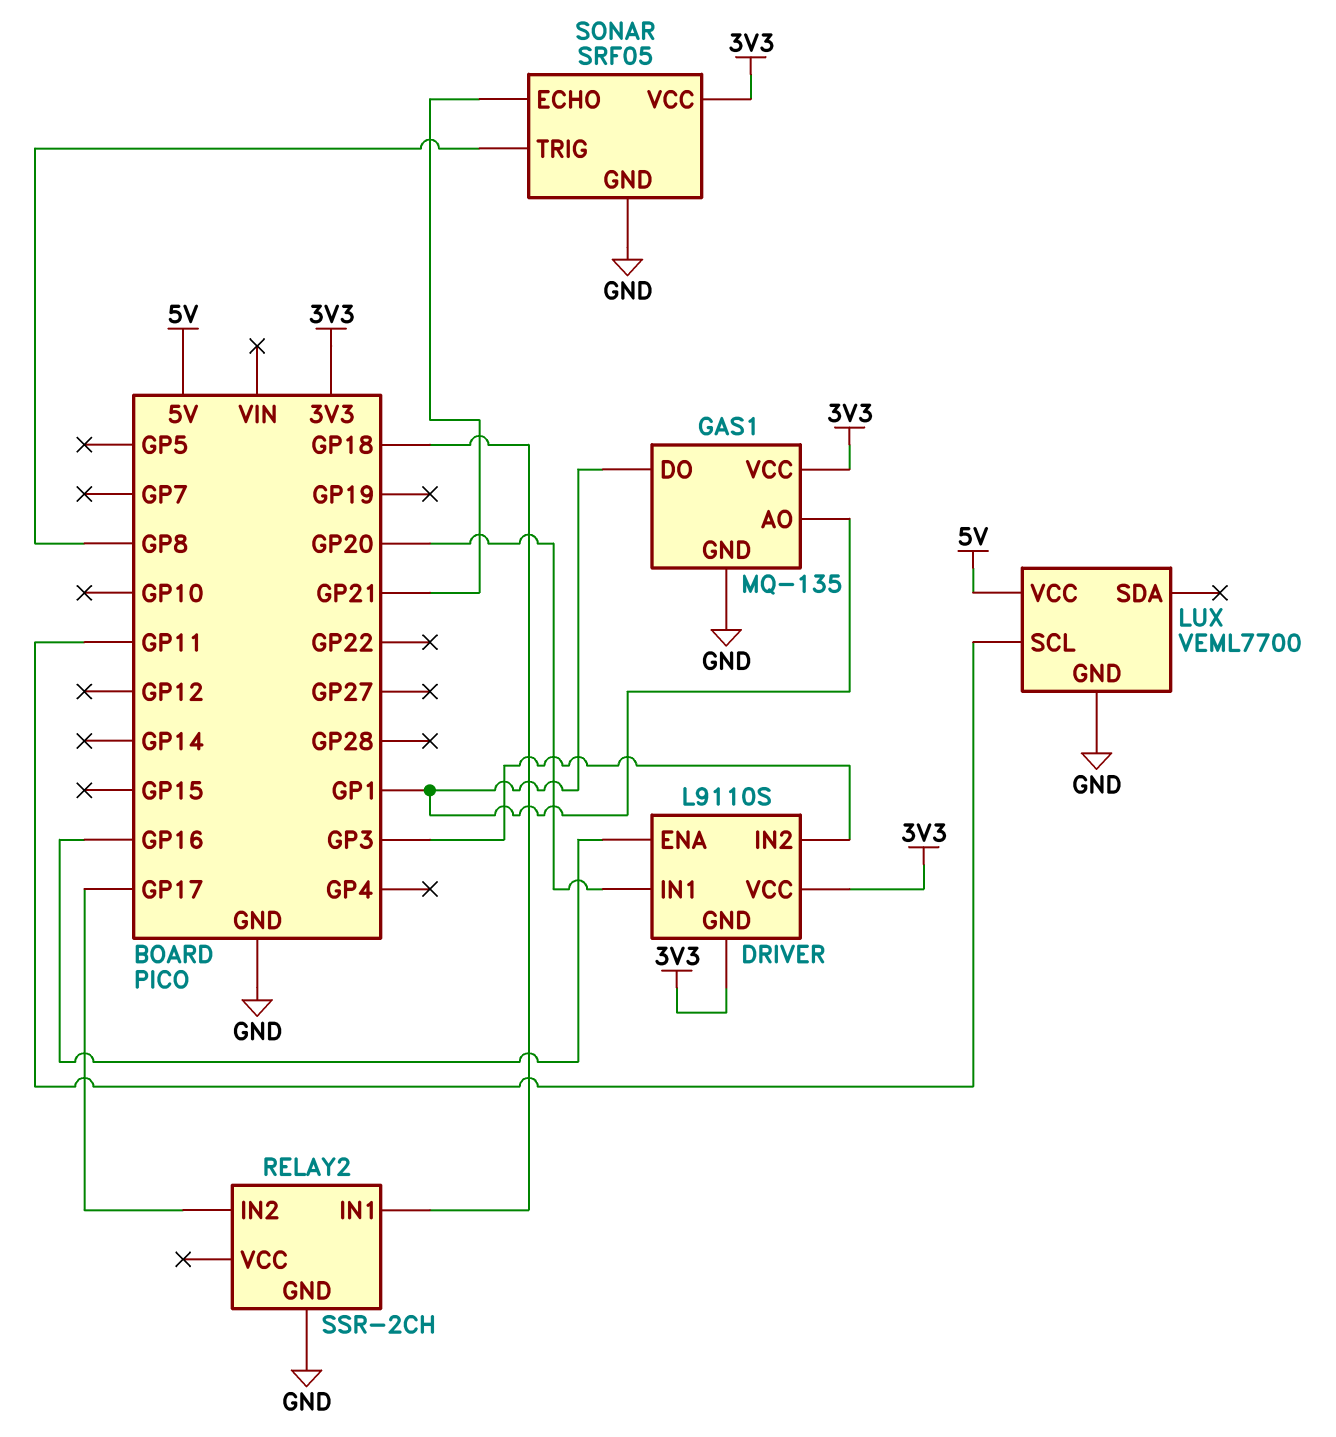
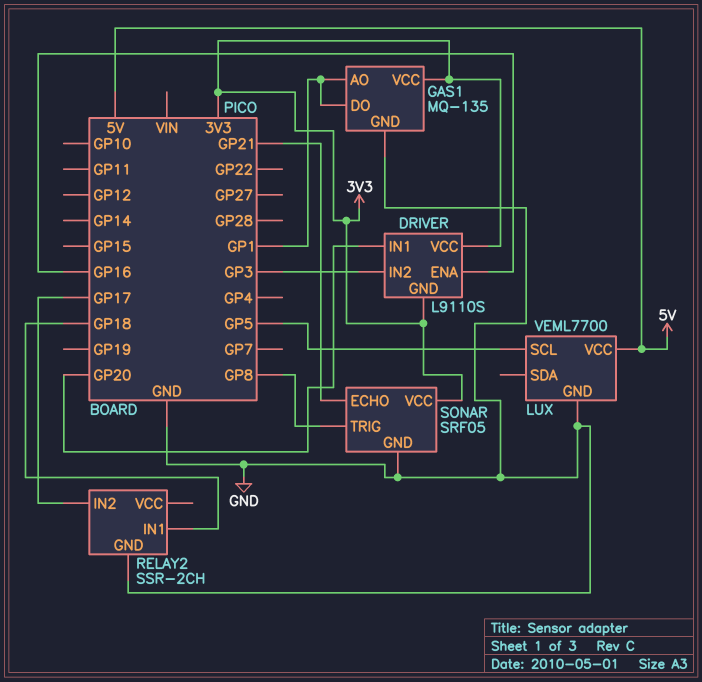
LUX pin SCL: GP11 -> GP5

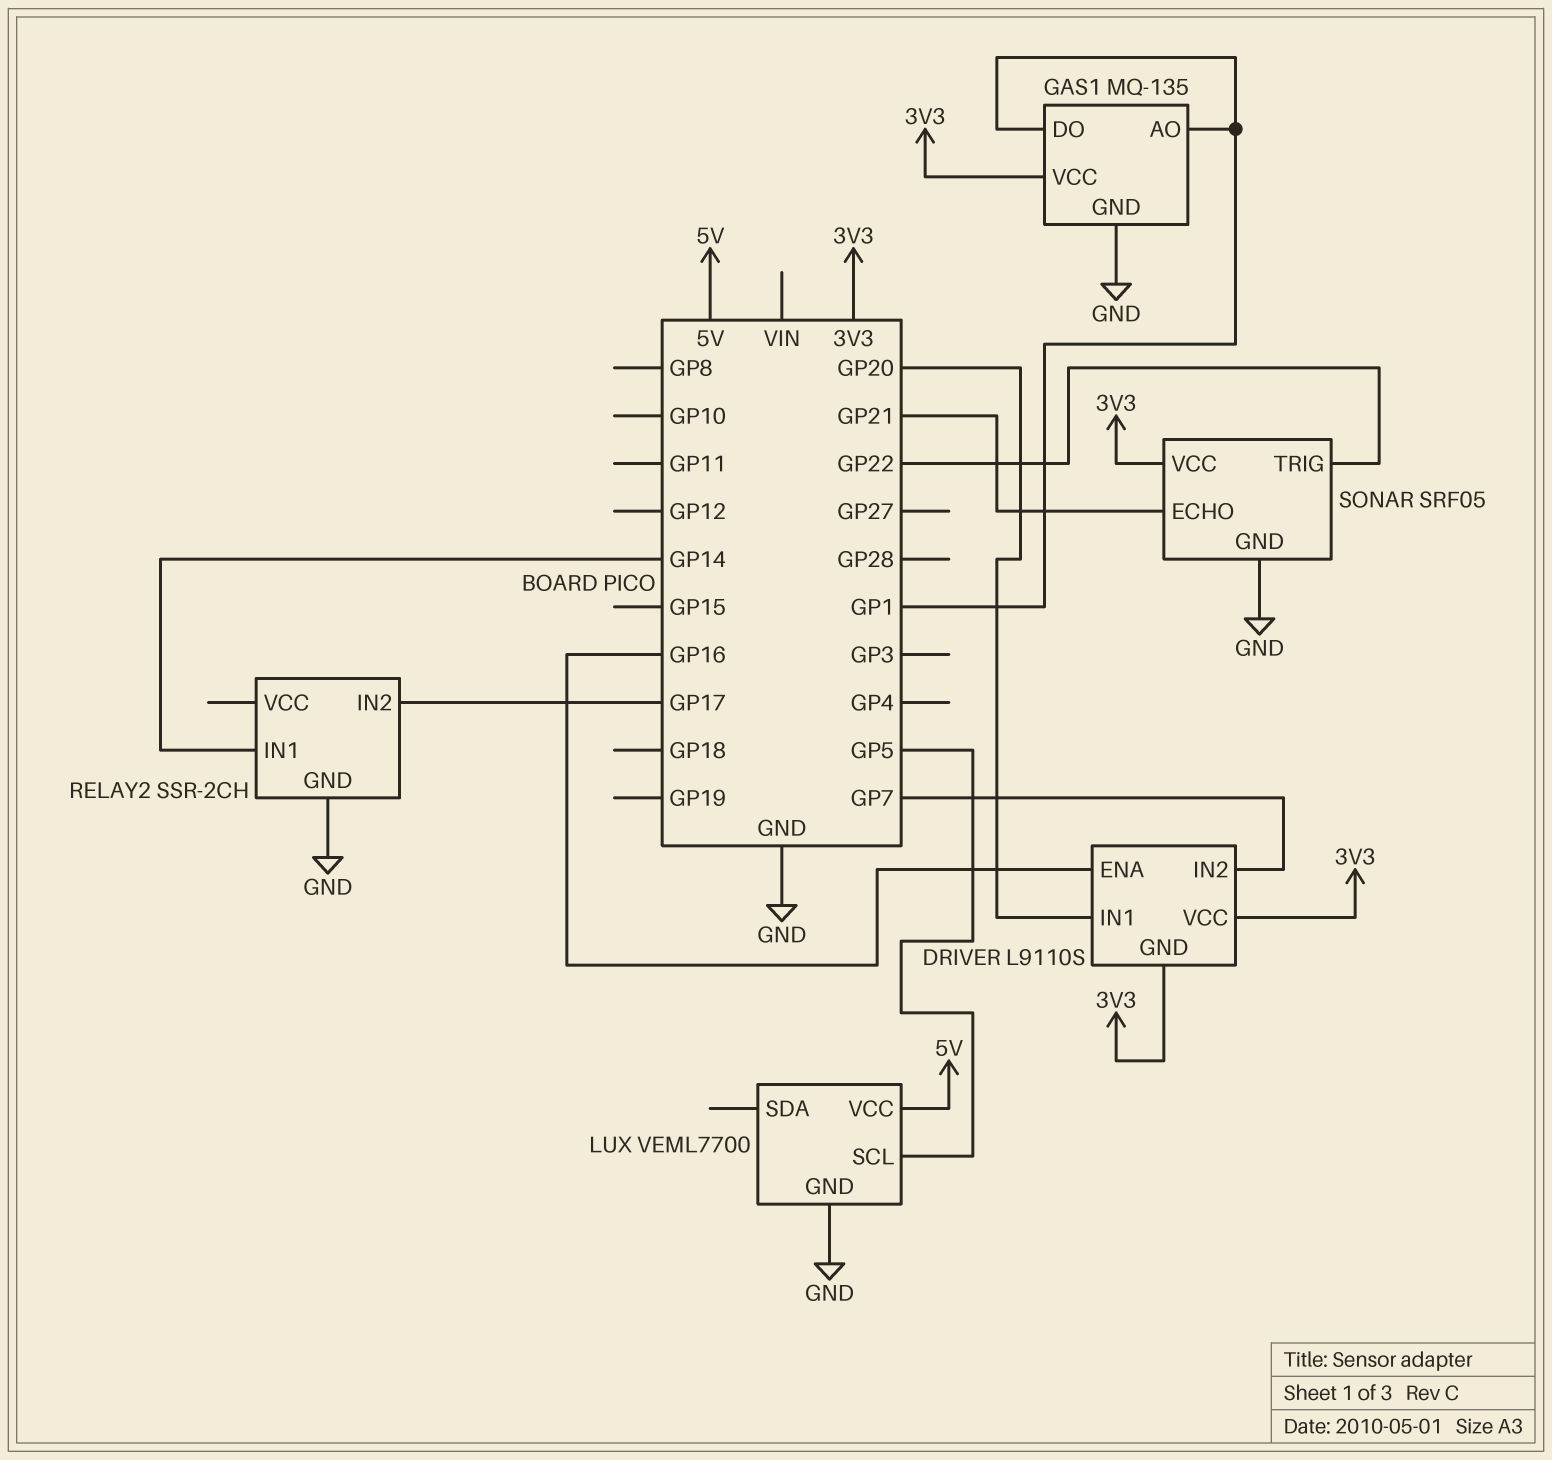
DRIVER pin IN2: GP3 -> GP7
RELAY2 pin IN1: GP18 -> GP14
SONAR pin TRIG: GP8 -> GP22

